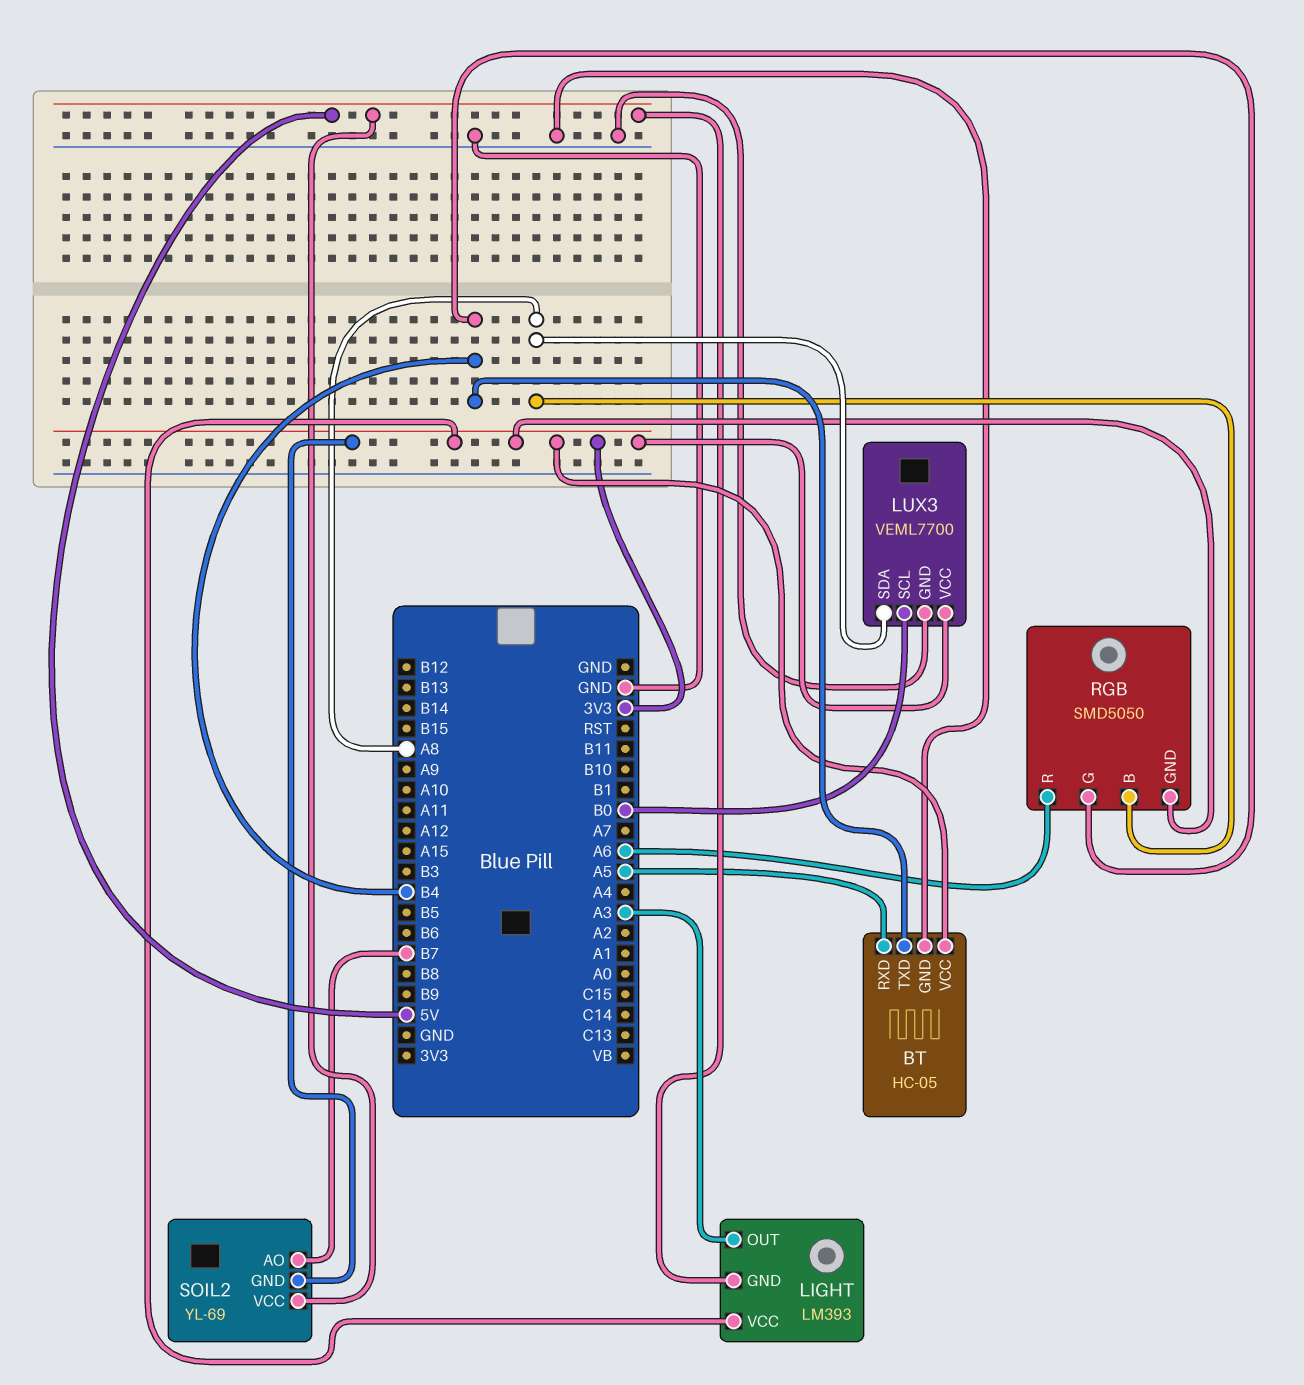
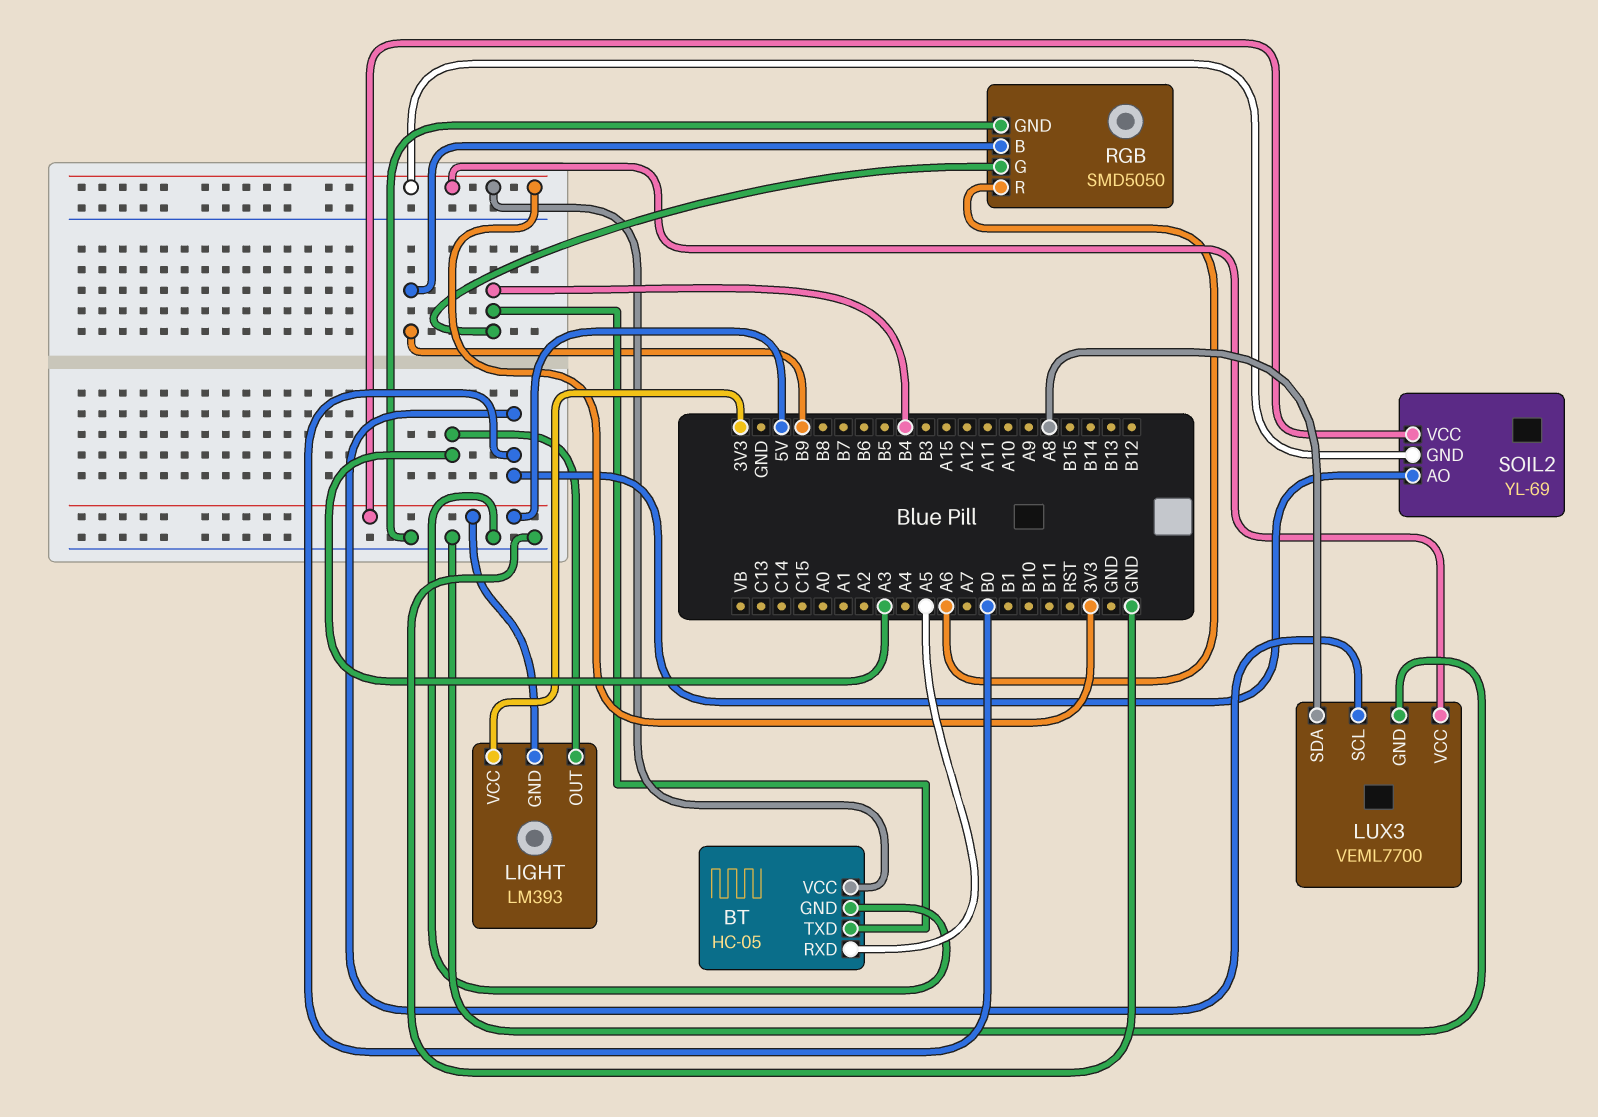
RGB pin B: A8 -> B9
RGB pin GND: 3V3 -> GND
SOIL2 pin AO: B7 -> B0

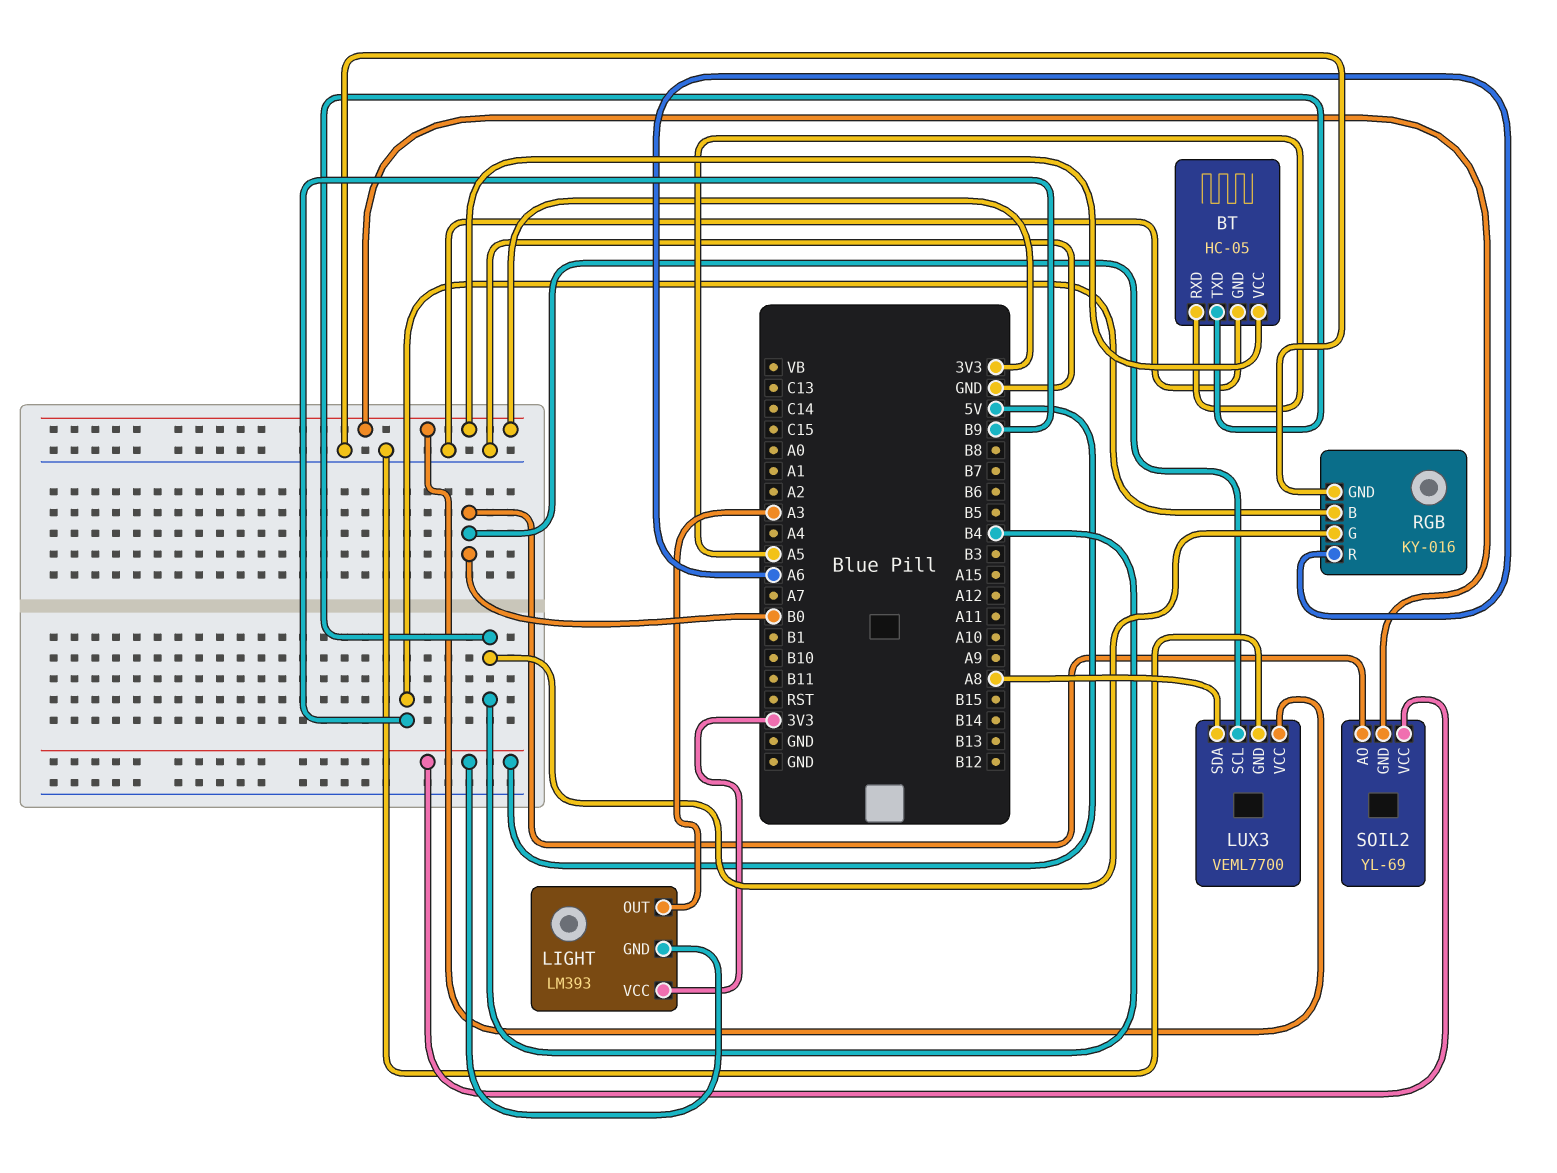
RGB: SMD5050 -> KY-016

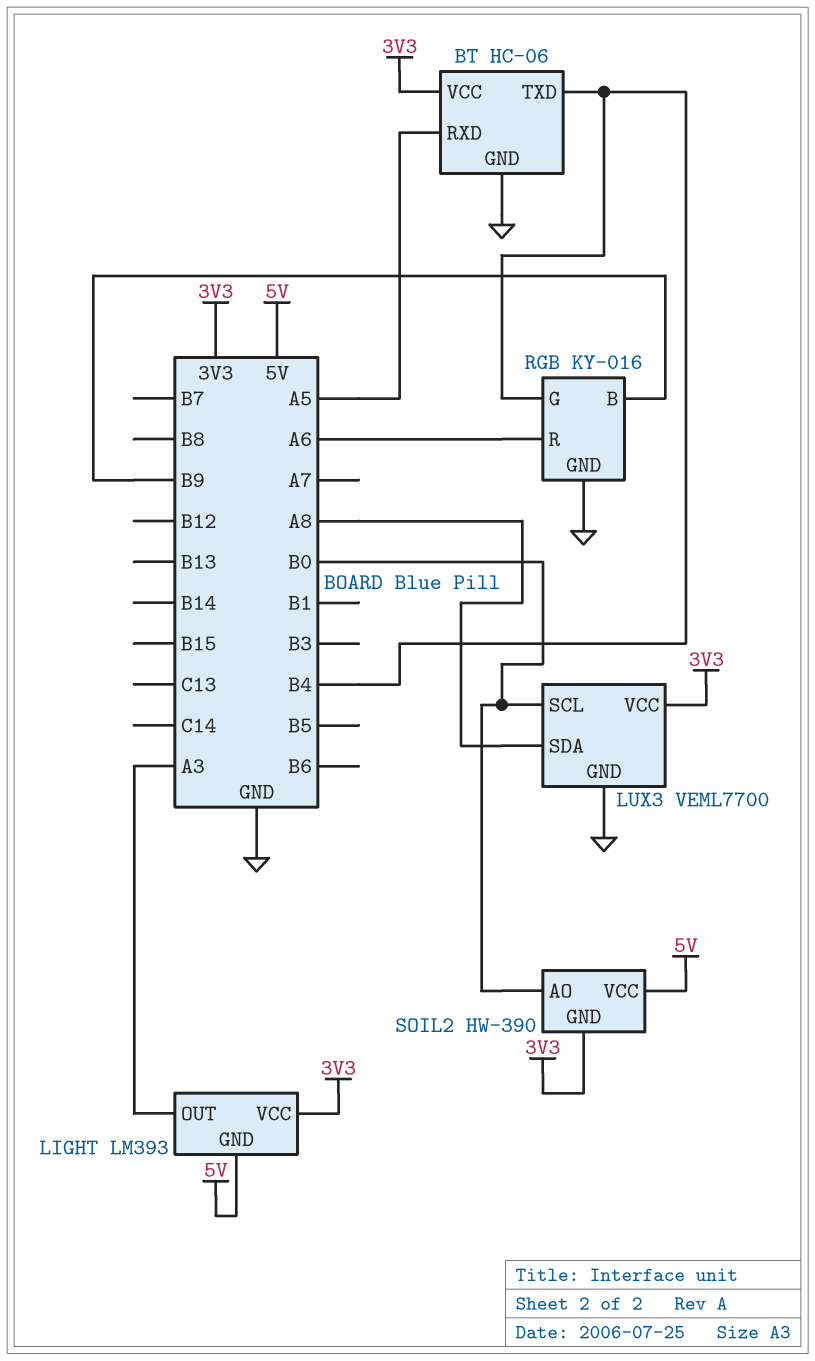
BT: HC-05 -> HC-06
SOIL2: YL-69 -> HW-390

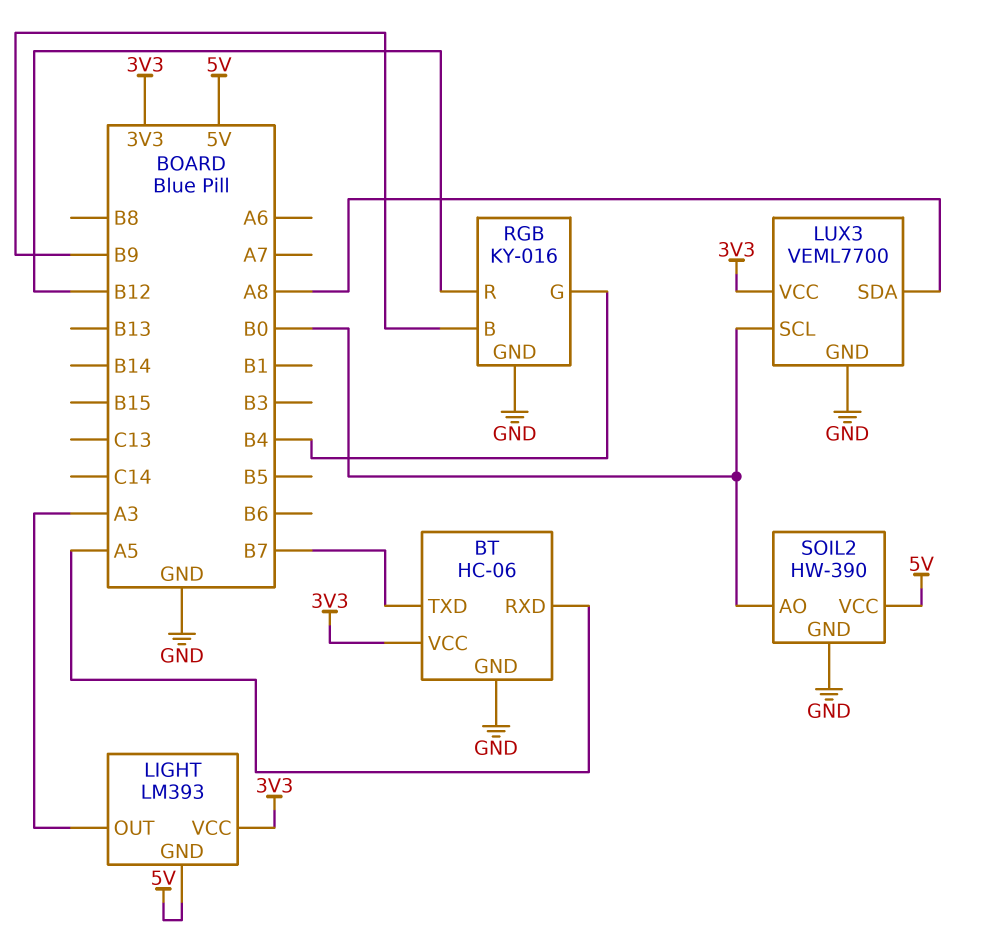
BT pin TXD: B4 -> B7
RGB pin R: A6 -> B12
SOIL2 pin GND: 3V3 -> GND

